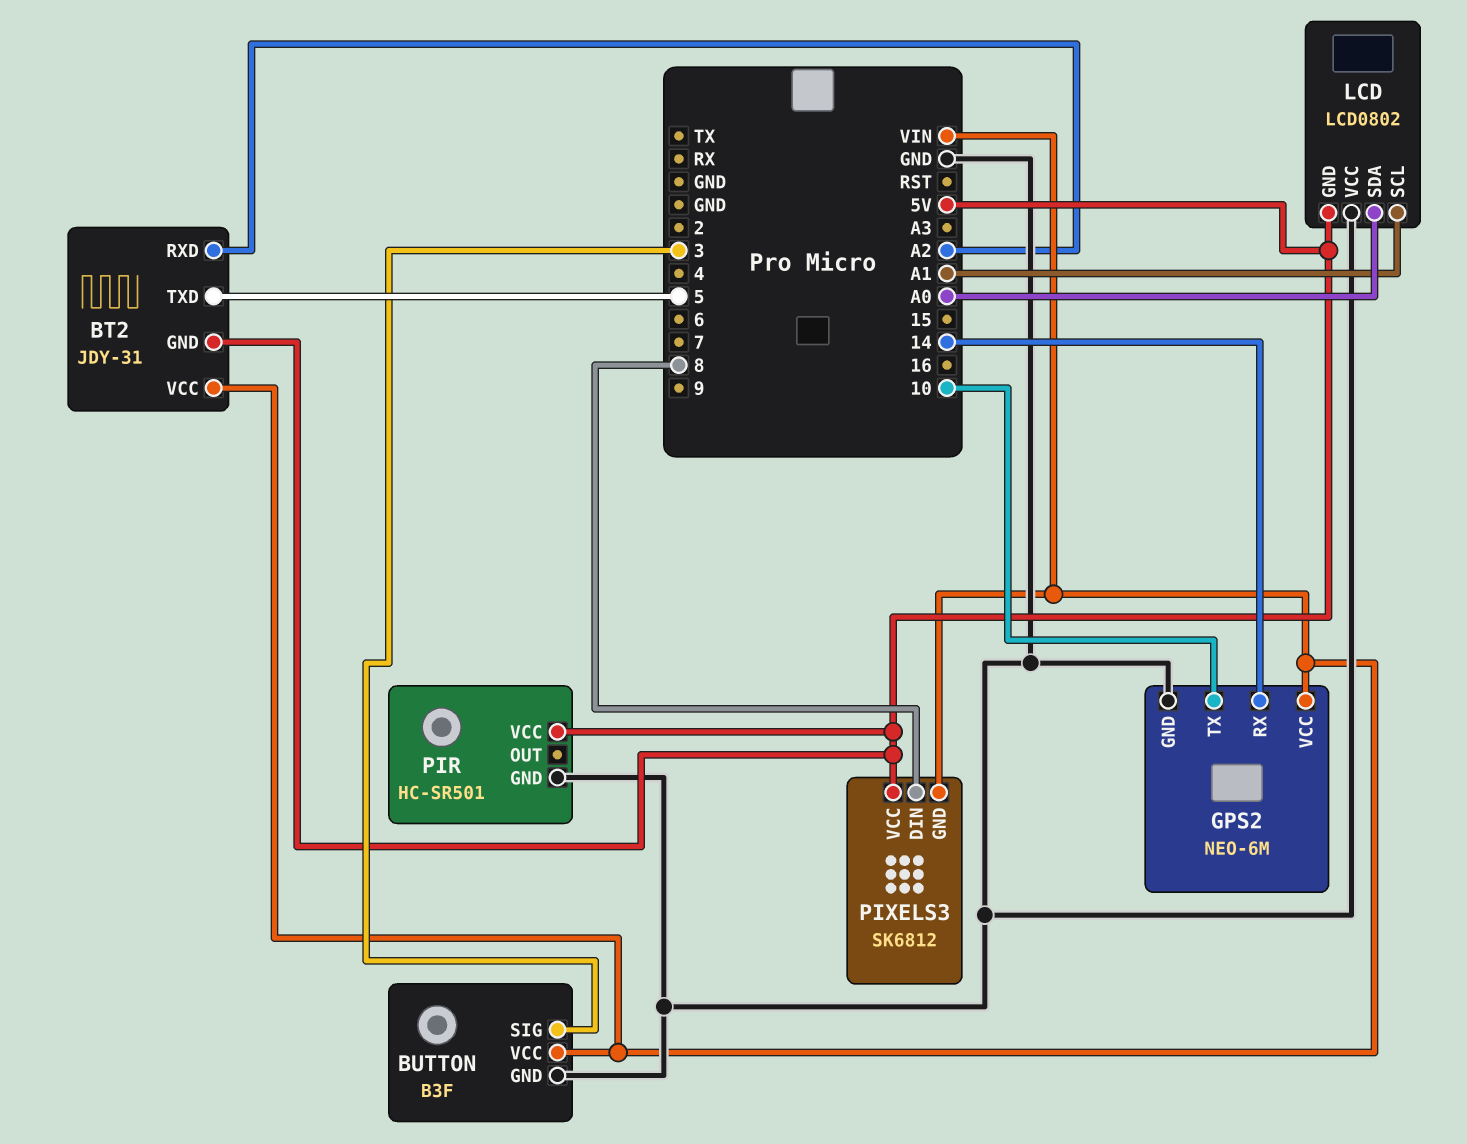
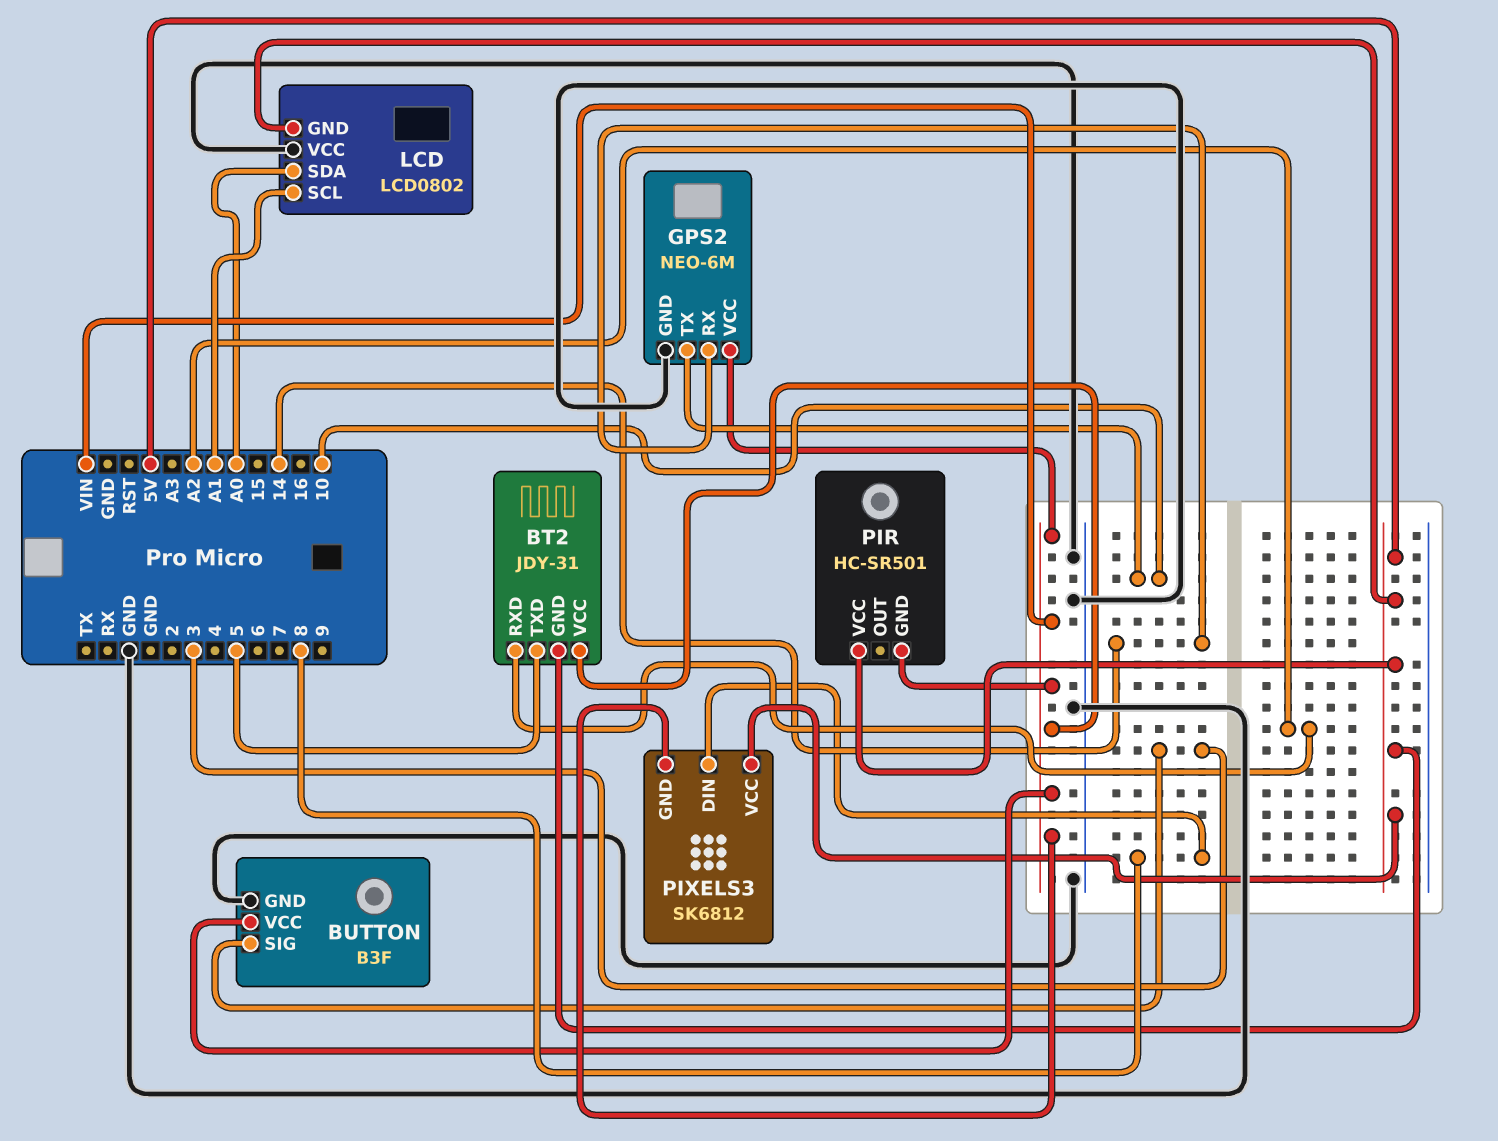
PIR pin GND: GND -> VIN

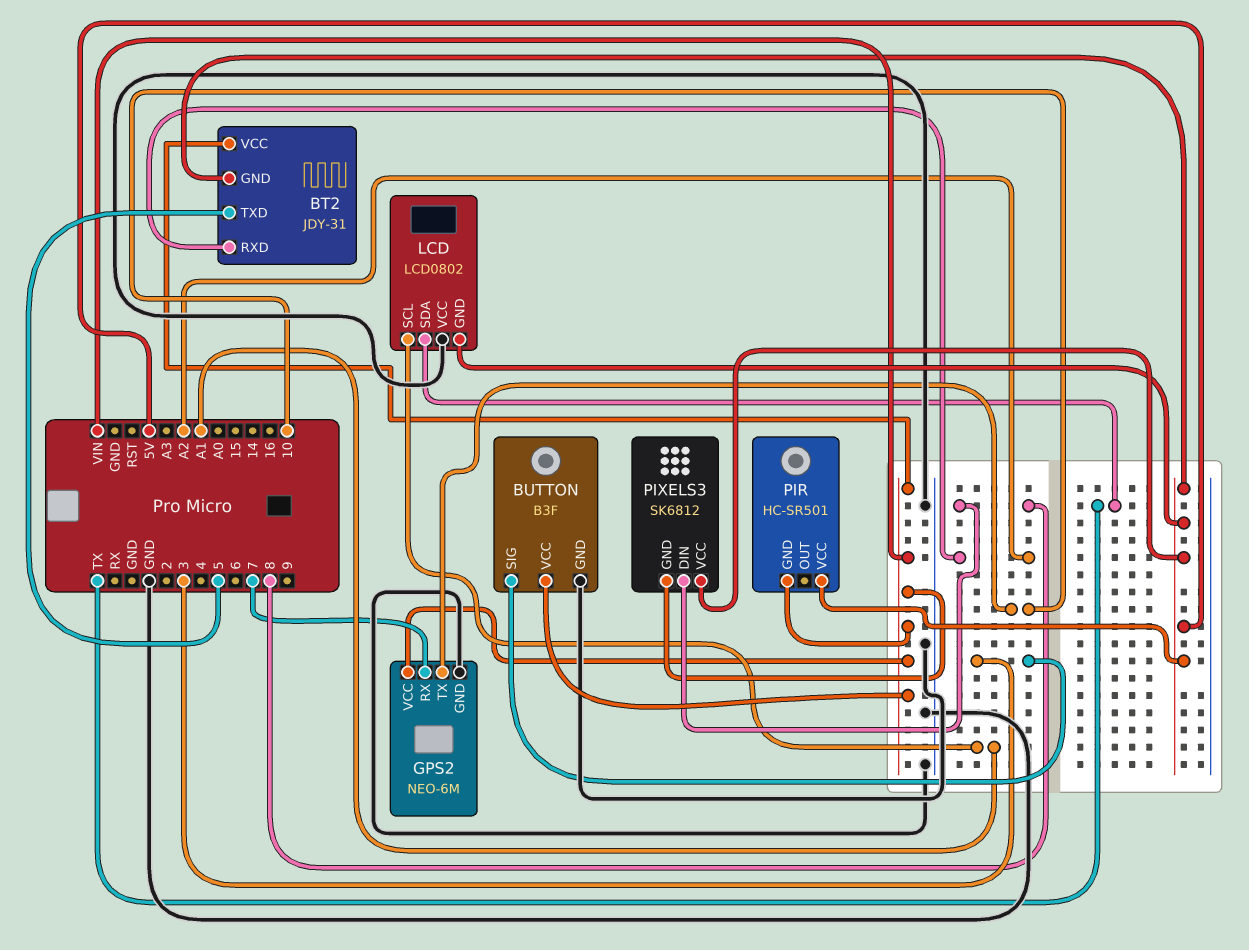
GPS2 pin RX: 14 -> 7
LCD pin SDA: A0 -> TX

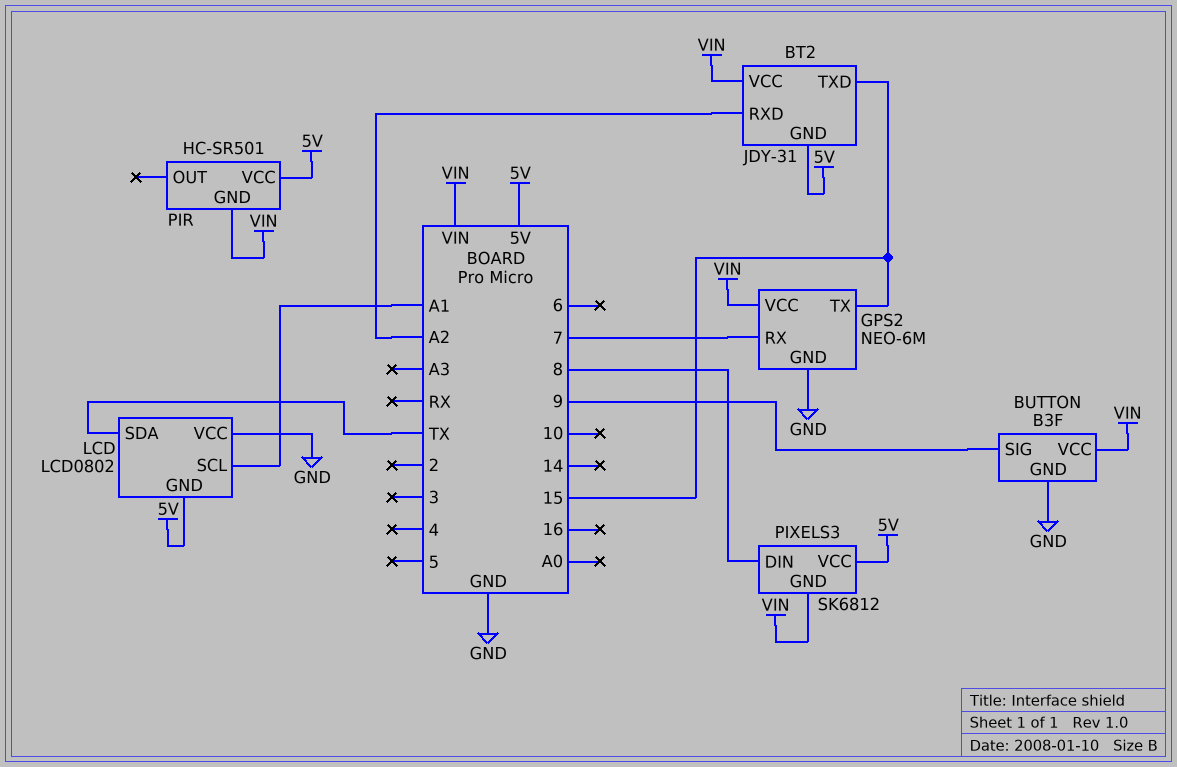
BT2 pin TXD: 5 -> 15
BUTTON pin SIG: 3 -> 9
GPS2 pin TX: 10 -> 15

